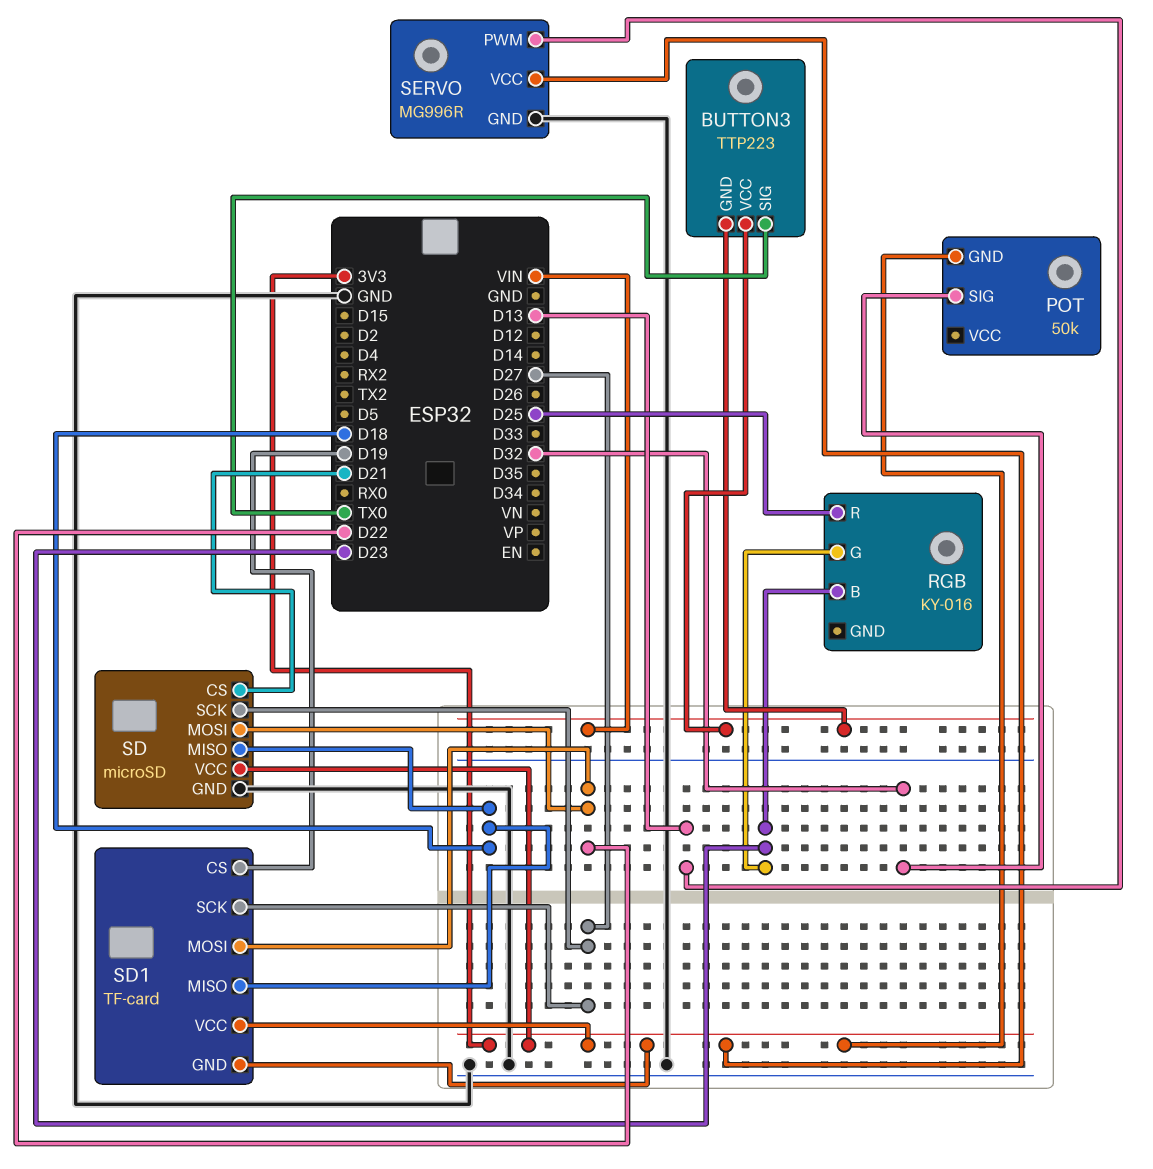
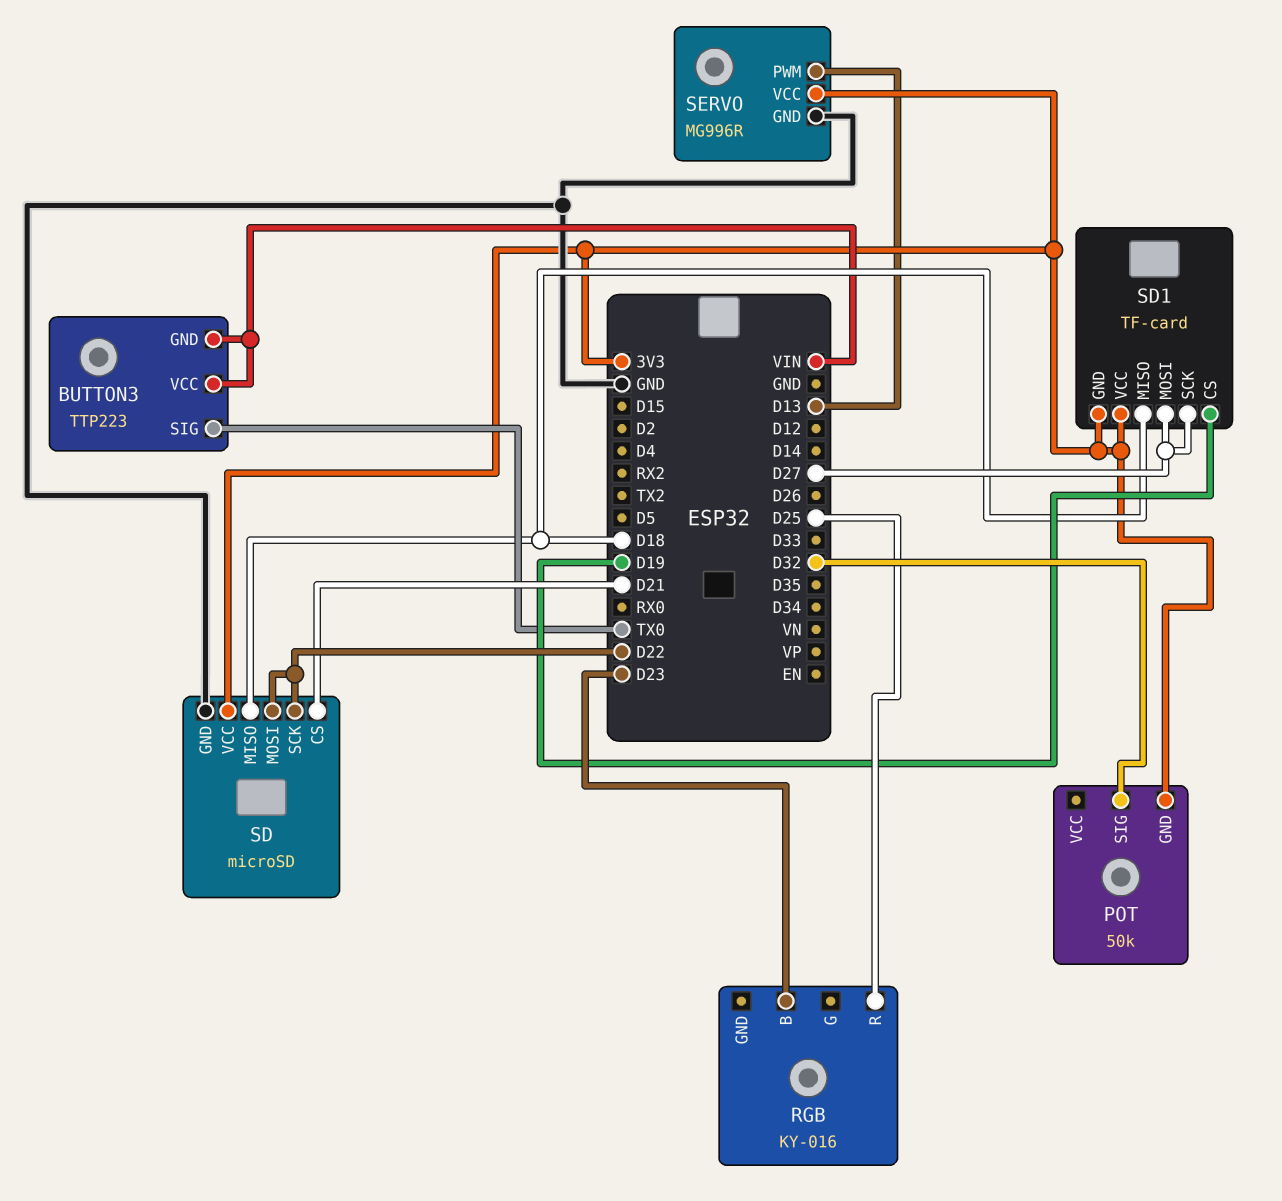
RGB pin G: D23 -> none
SD pin SCK: D27 -> D22
SD1 pin MOSI: D22 -> D27

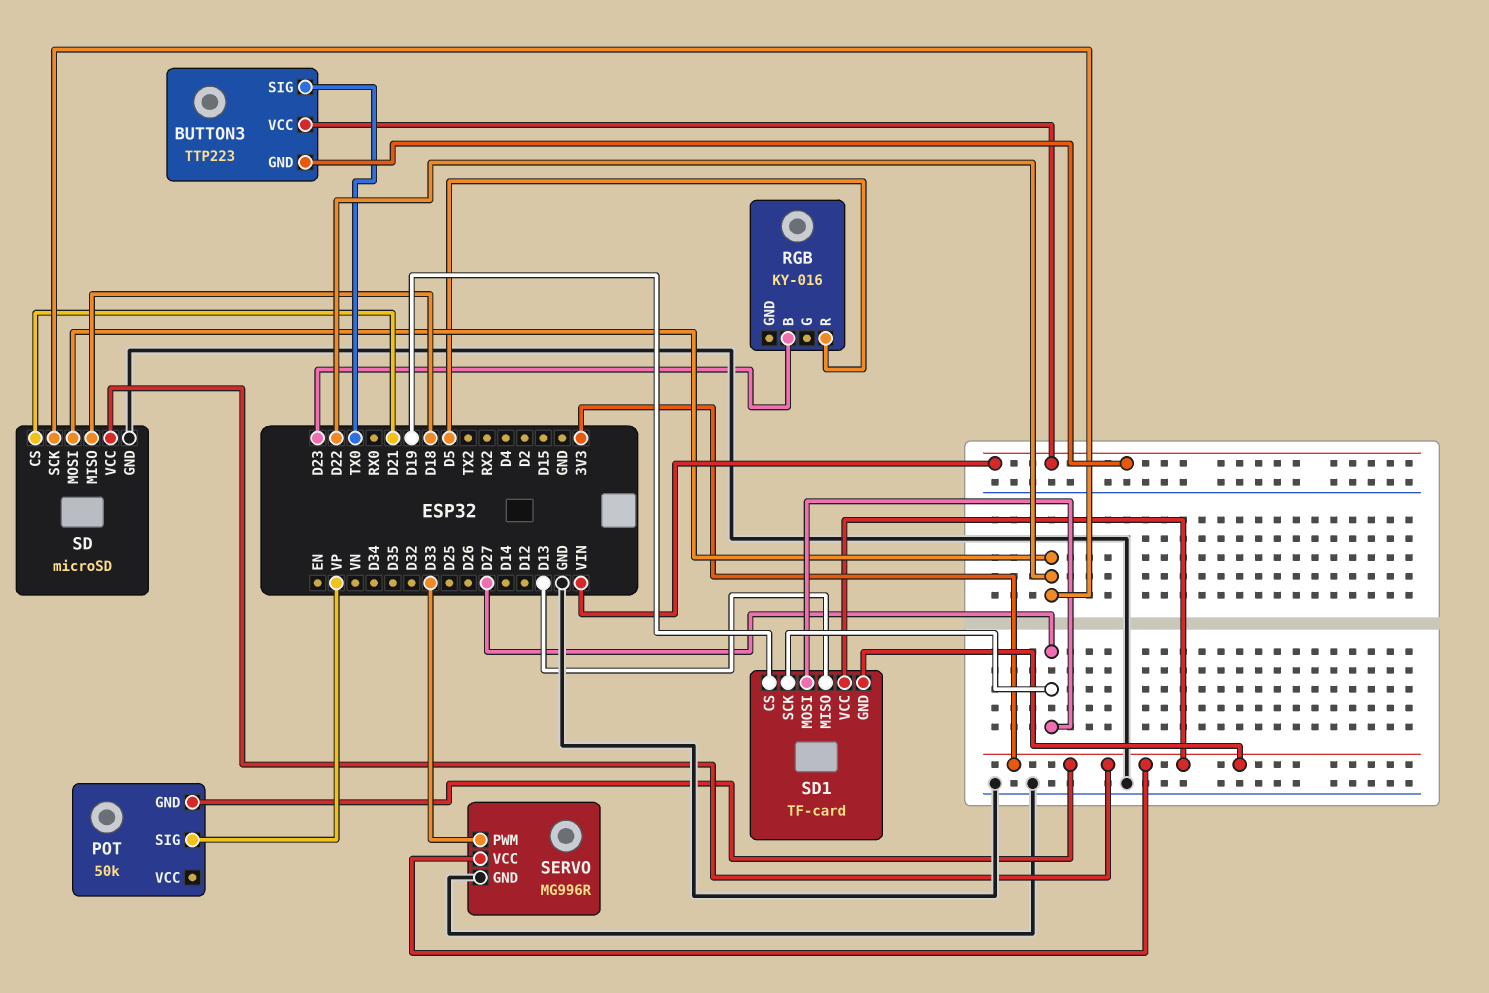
POT pin SIG: D32 -> VP
RGB pin R: D25 -> D5
SD1 pin MISO: D18 -> D13
SERVO pin PWM: D13 -> D33

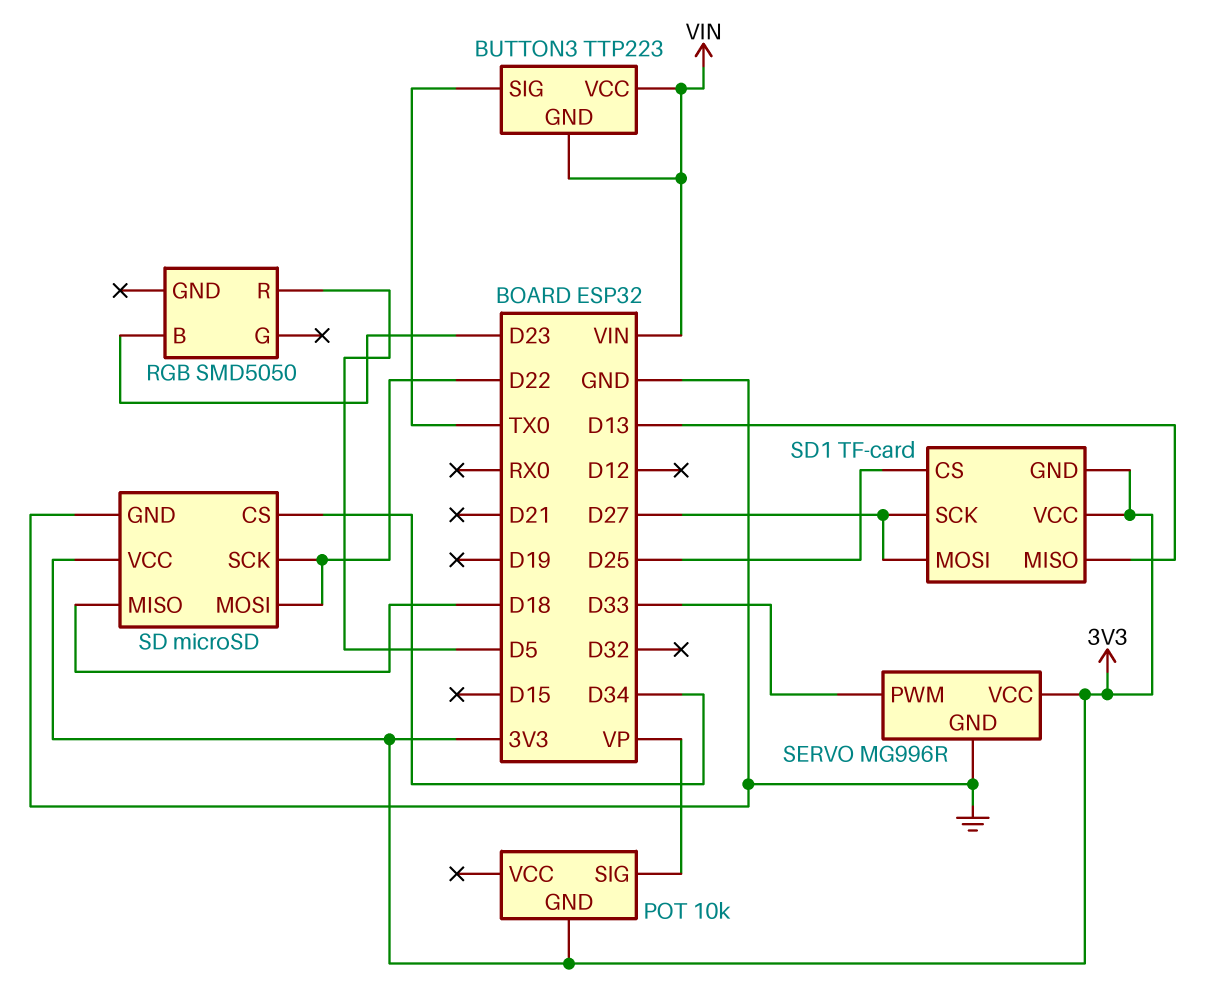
POT: 50k -> 10k
RGB: KY-016 -> SMD5050
SD pin CS: D21 -> D34
SD1 pin CS: D19 -> D25

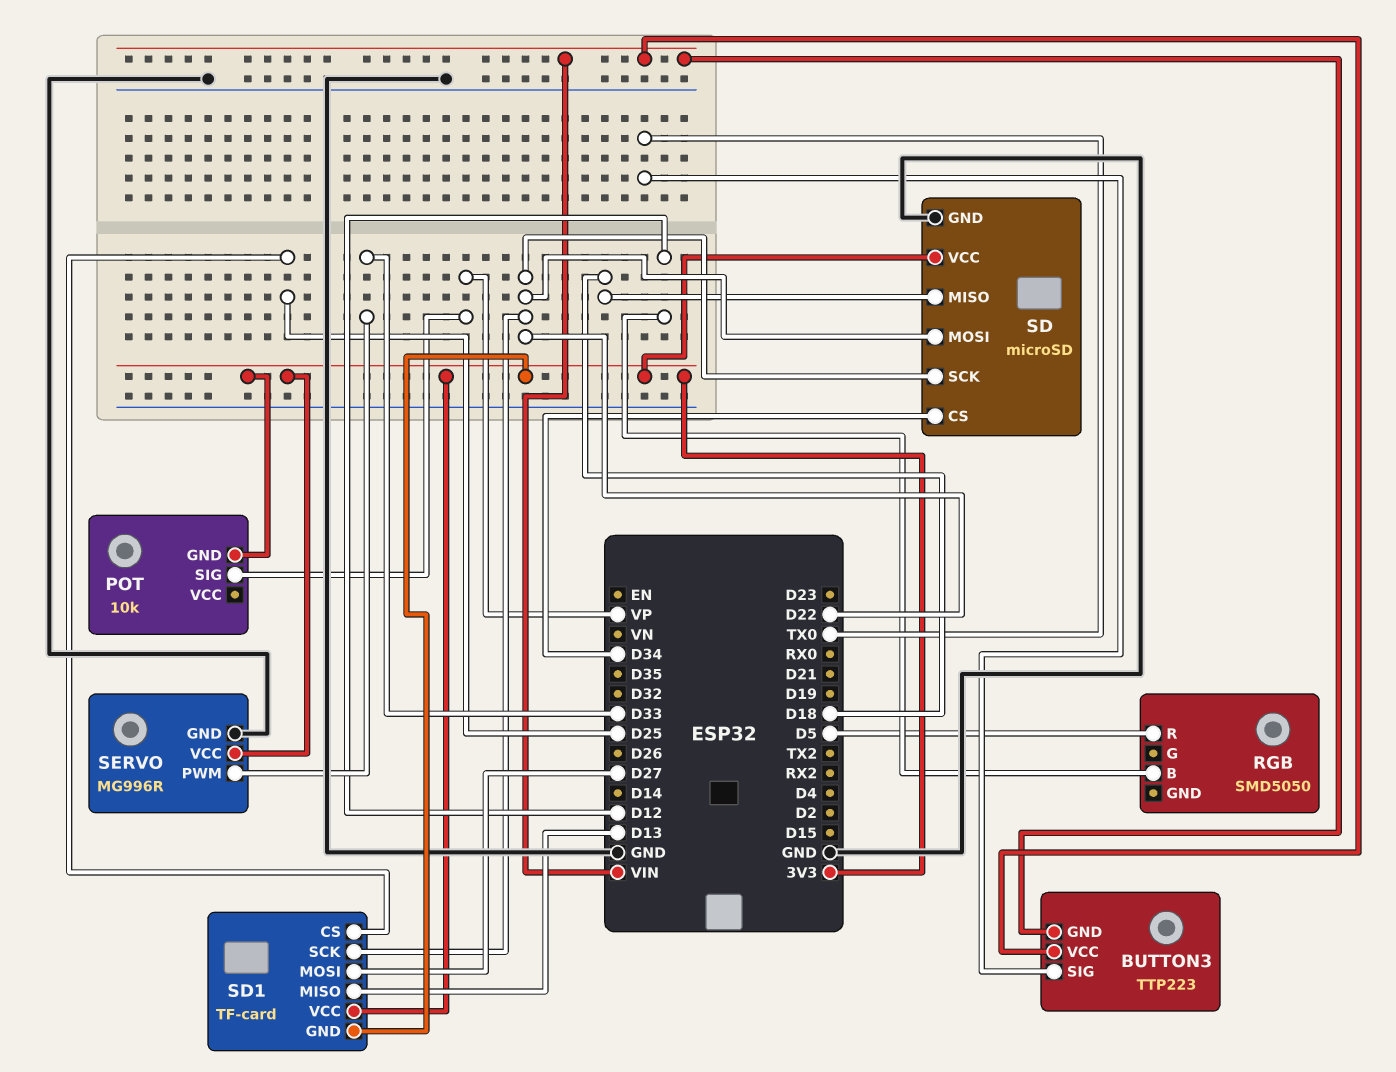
RGB pin B: D23 -> D12
SD1 pin SCK: D27 -> D22

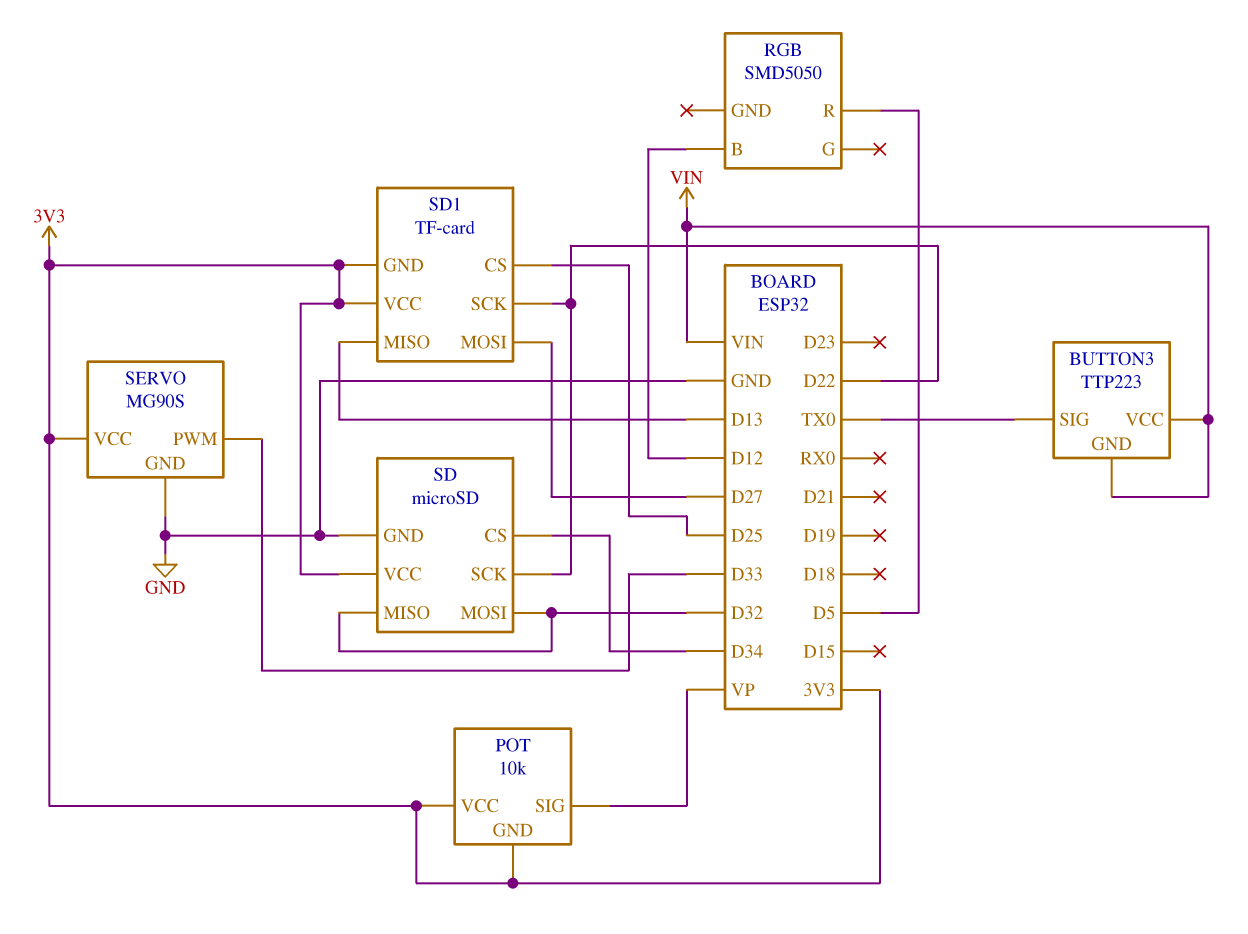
POT pin VCC: none -> 3V3
SD pin MISO: D18 -> D32
SD pin MOSI: D22 -> D32
SERVO: MG996R -> MG90S

